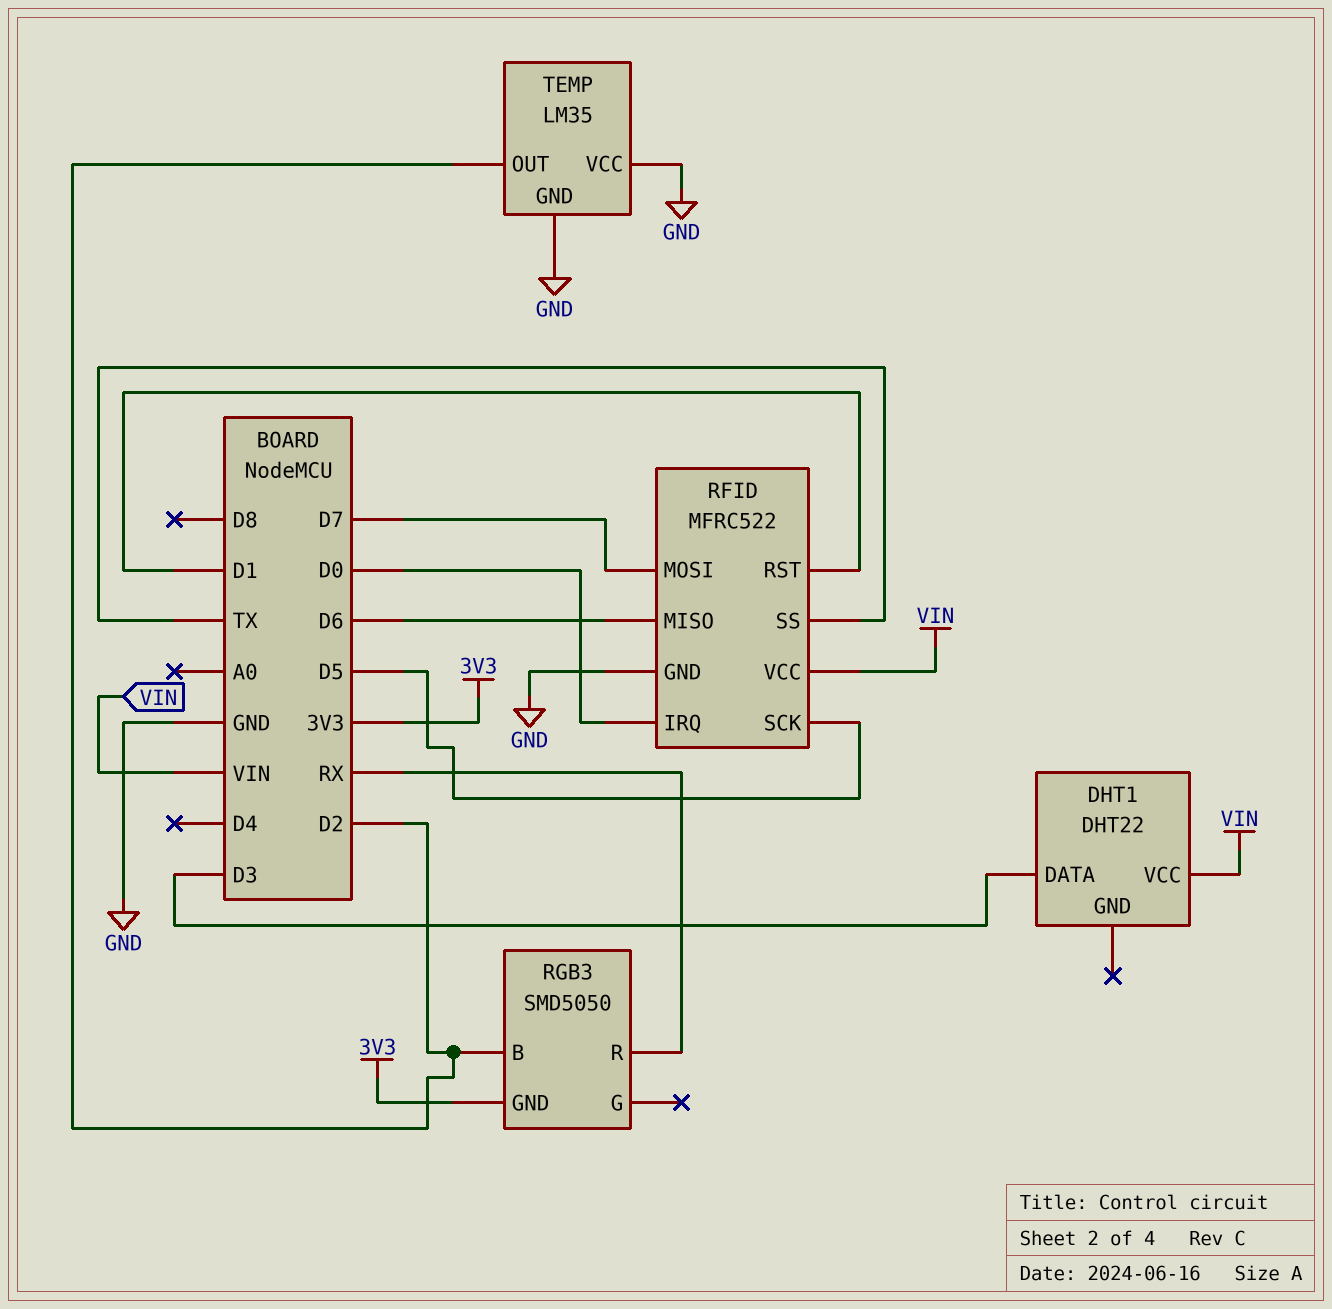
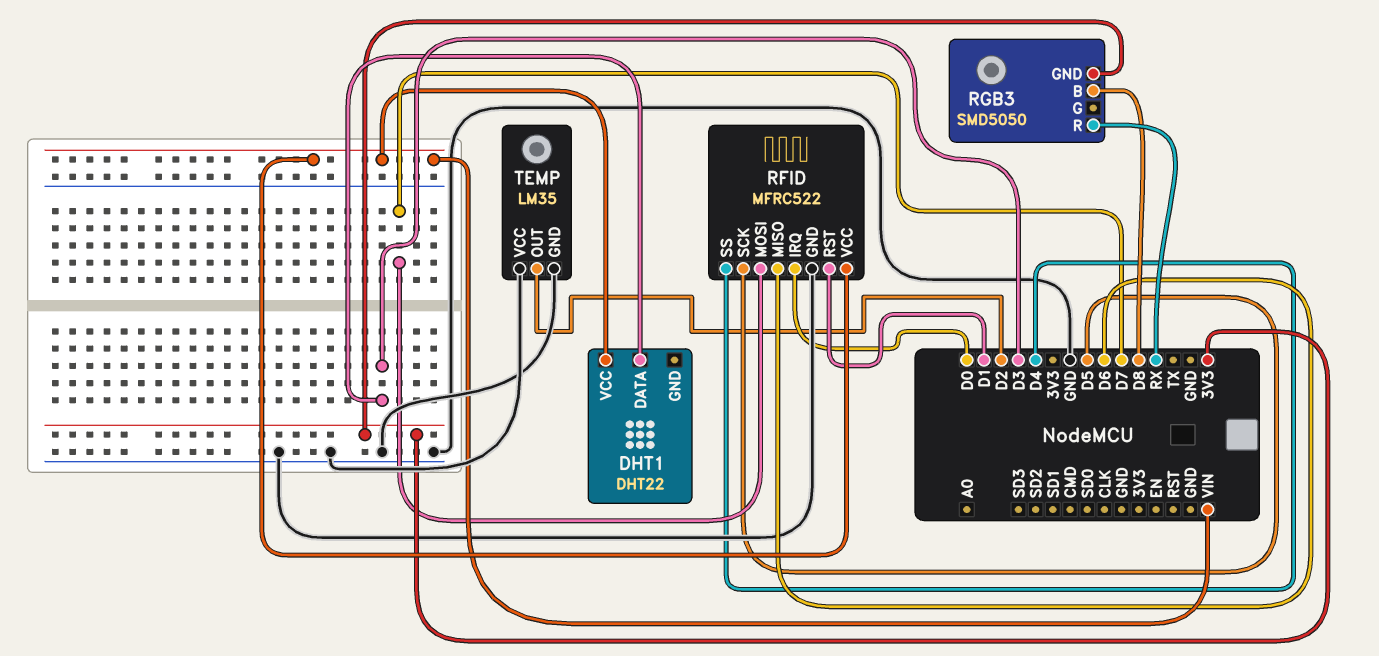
RFID pin SS: TX -> D4
RGB3 pin B: D2 -> D8

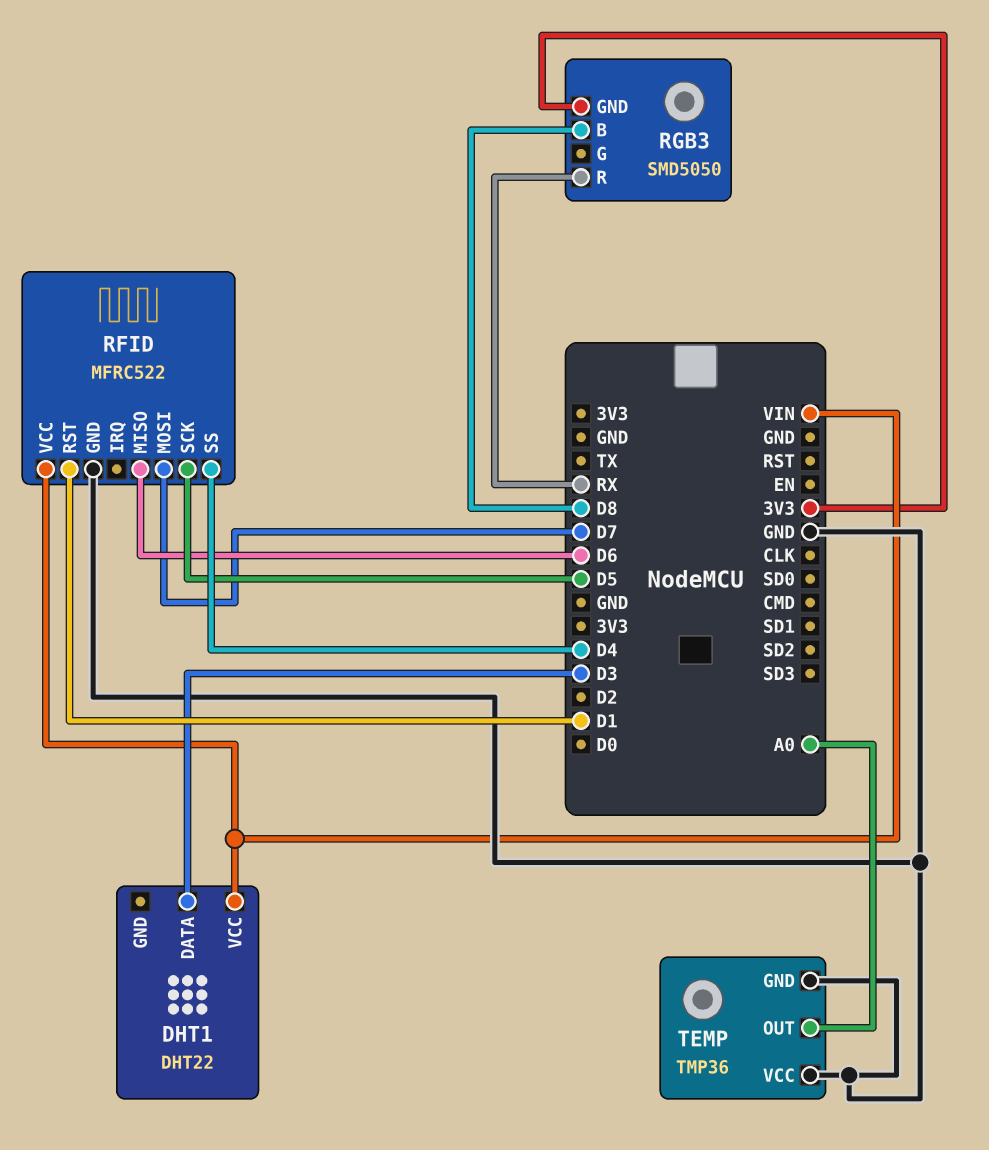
RFID pin IRQ: D0 -> none
TEMP: LM35 -> TMP36
TEMP pin OUT: D2 -> A0

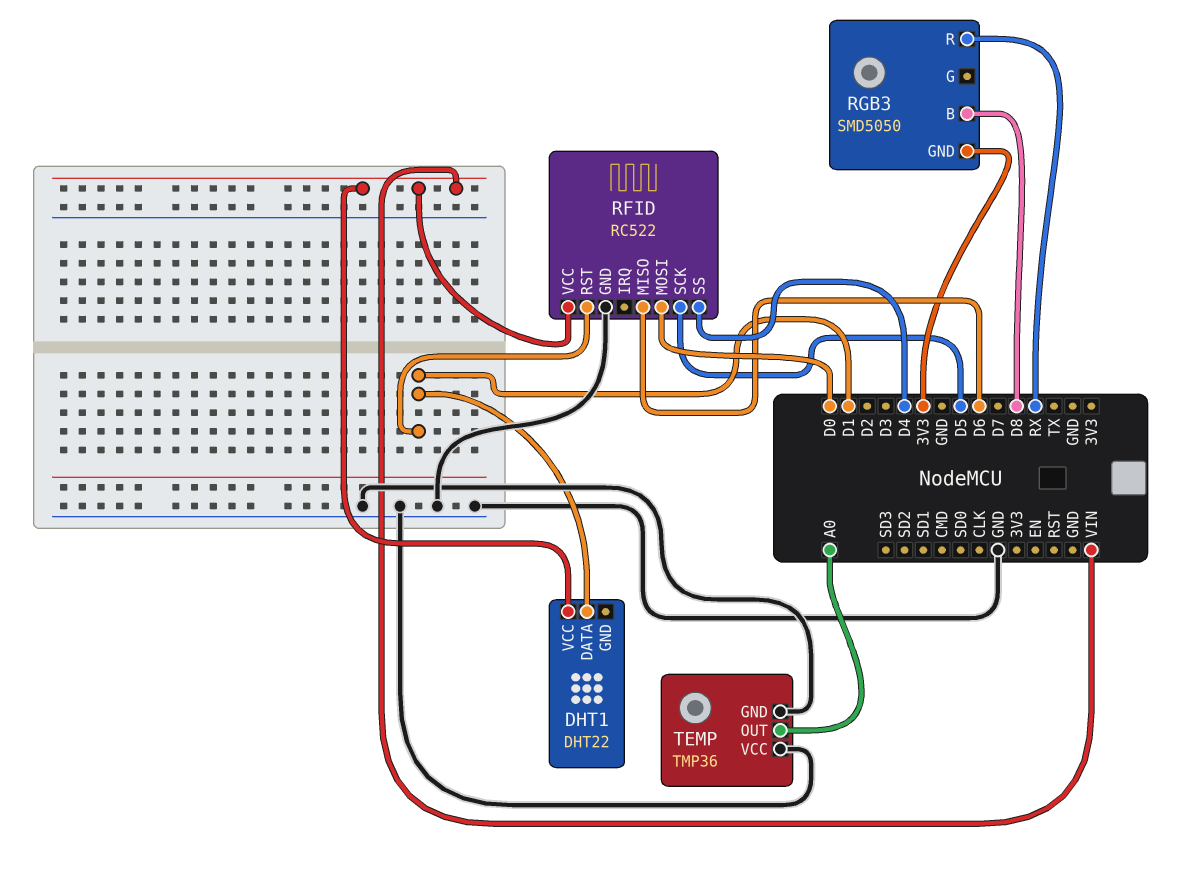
DHT1 pin DATA: D3 -> D1
RFID: MFRC522 -> RC522
RFID pin MOSI: D7 -> D0

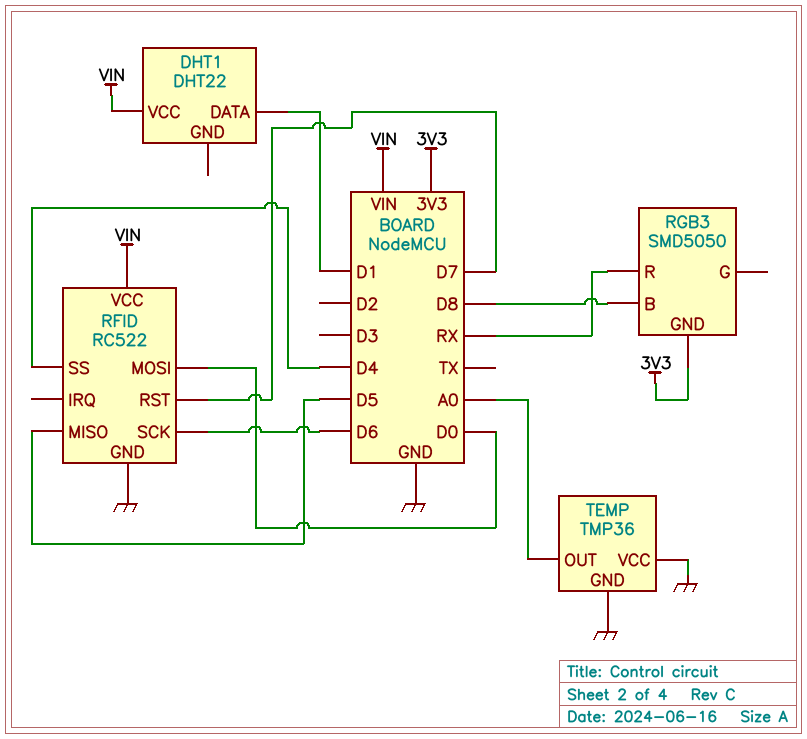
RFID pin MISO: D6 -> D5
RFID pin RST: D1 -> D7
RFID pin SCK: D5 -> D6

